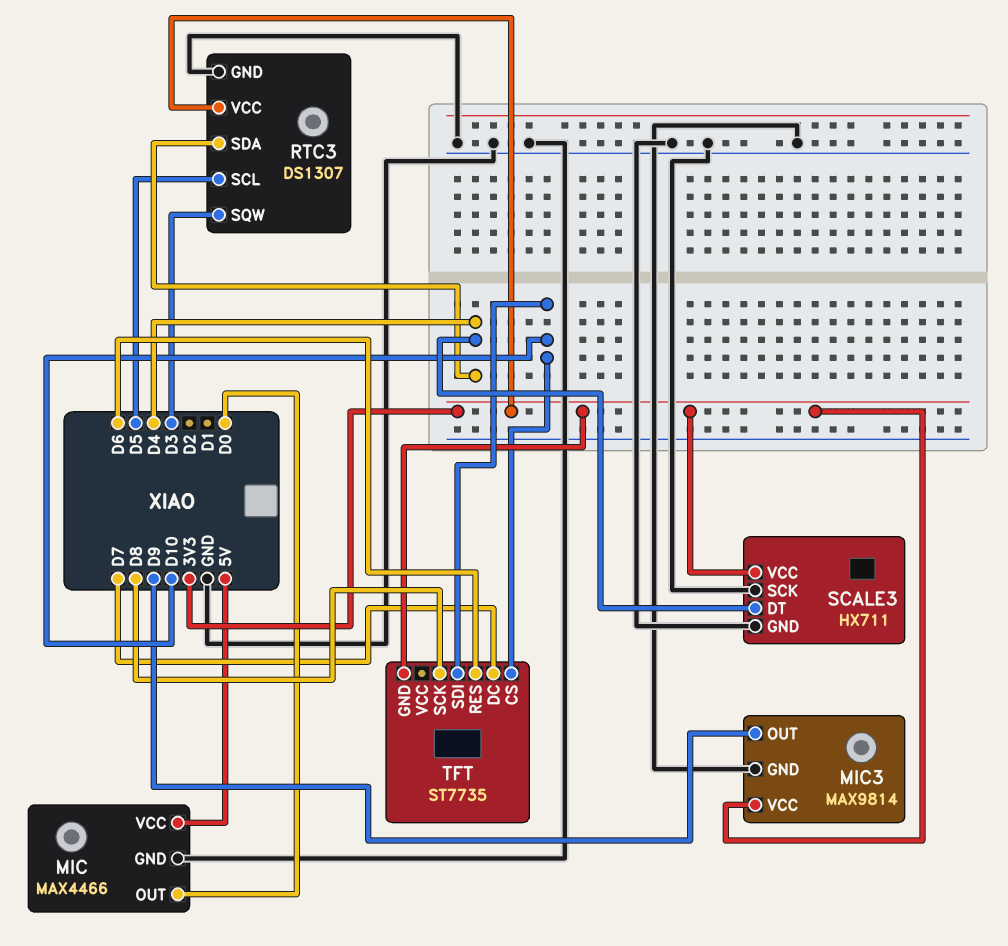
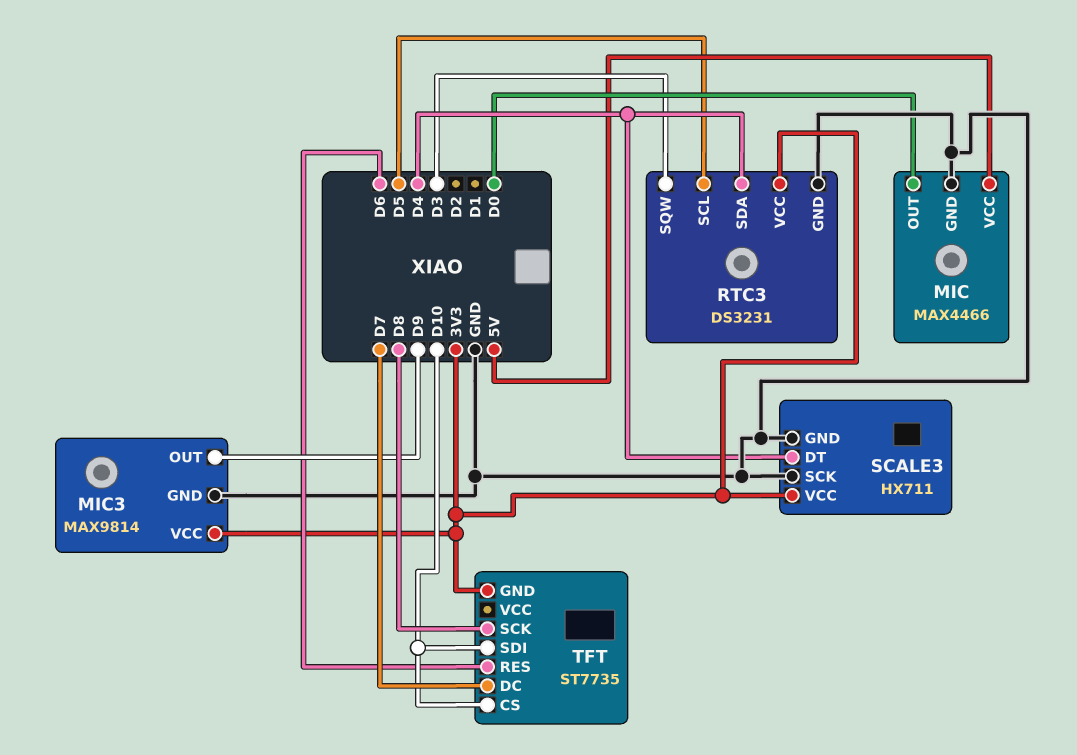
RTC3: DS1307 -> DS3231

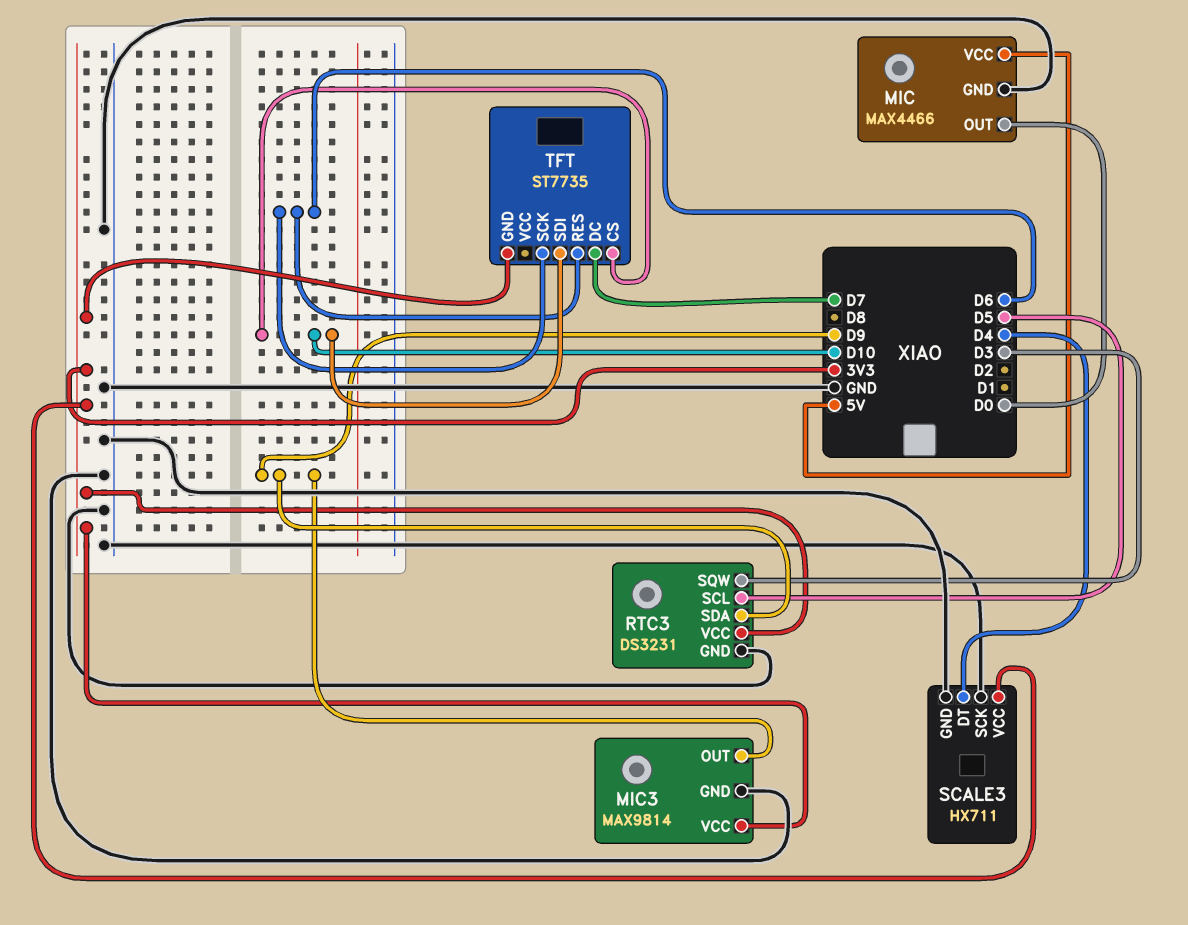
RTC3 pin SDA: D4 -> D9
TFT pin SCK: D8 -> D6

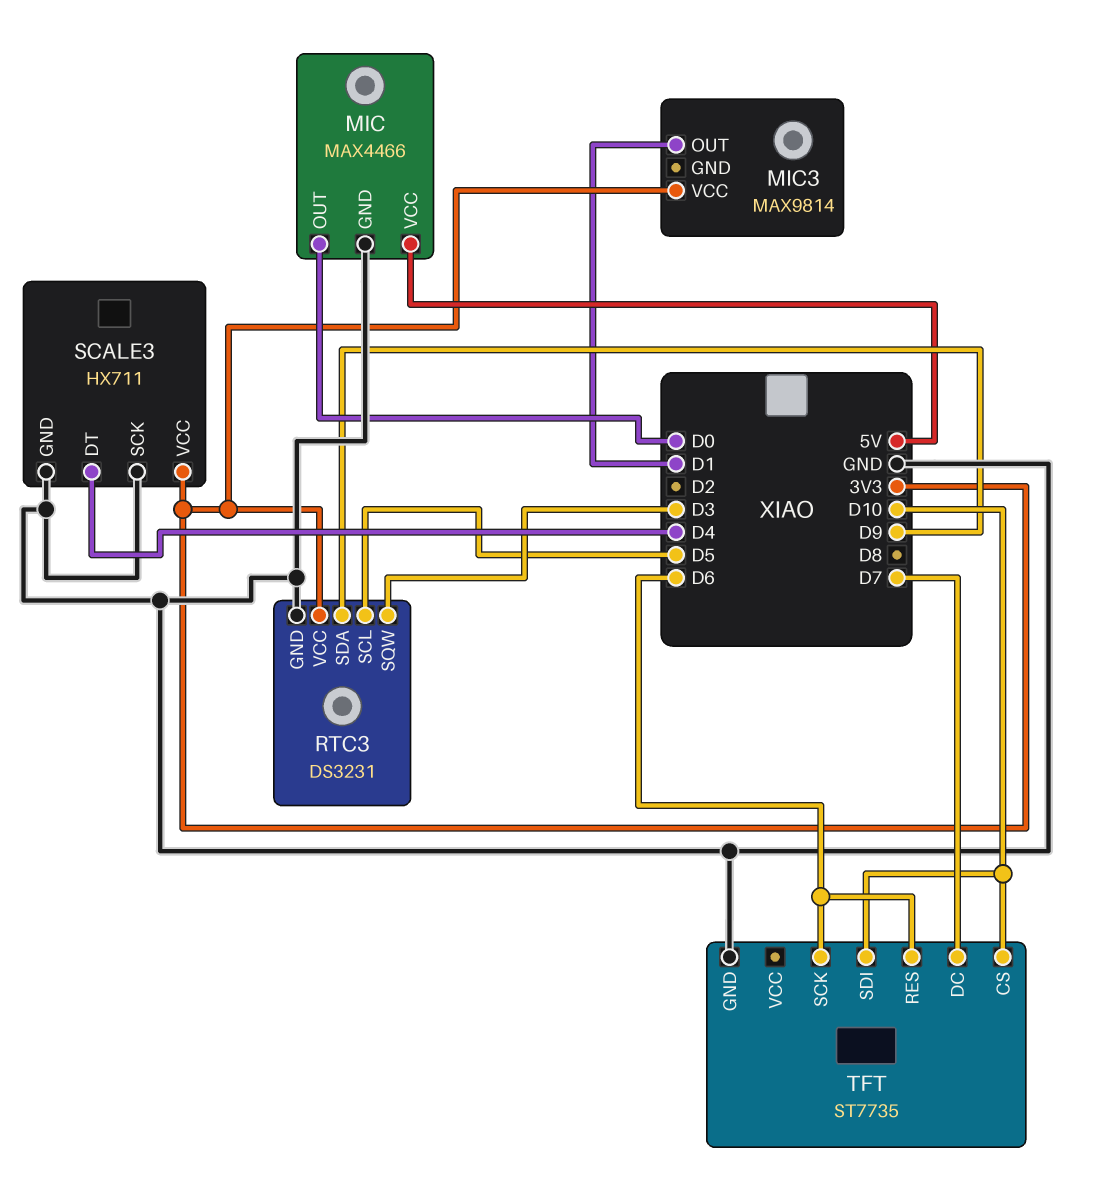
MIC3 pin GND: GND -> none
MIC3 pin OUT: D9 -> D1
TFT pin GND: 3V3 -> GND

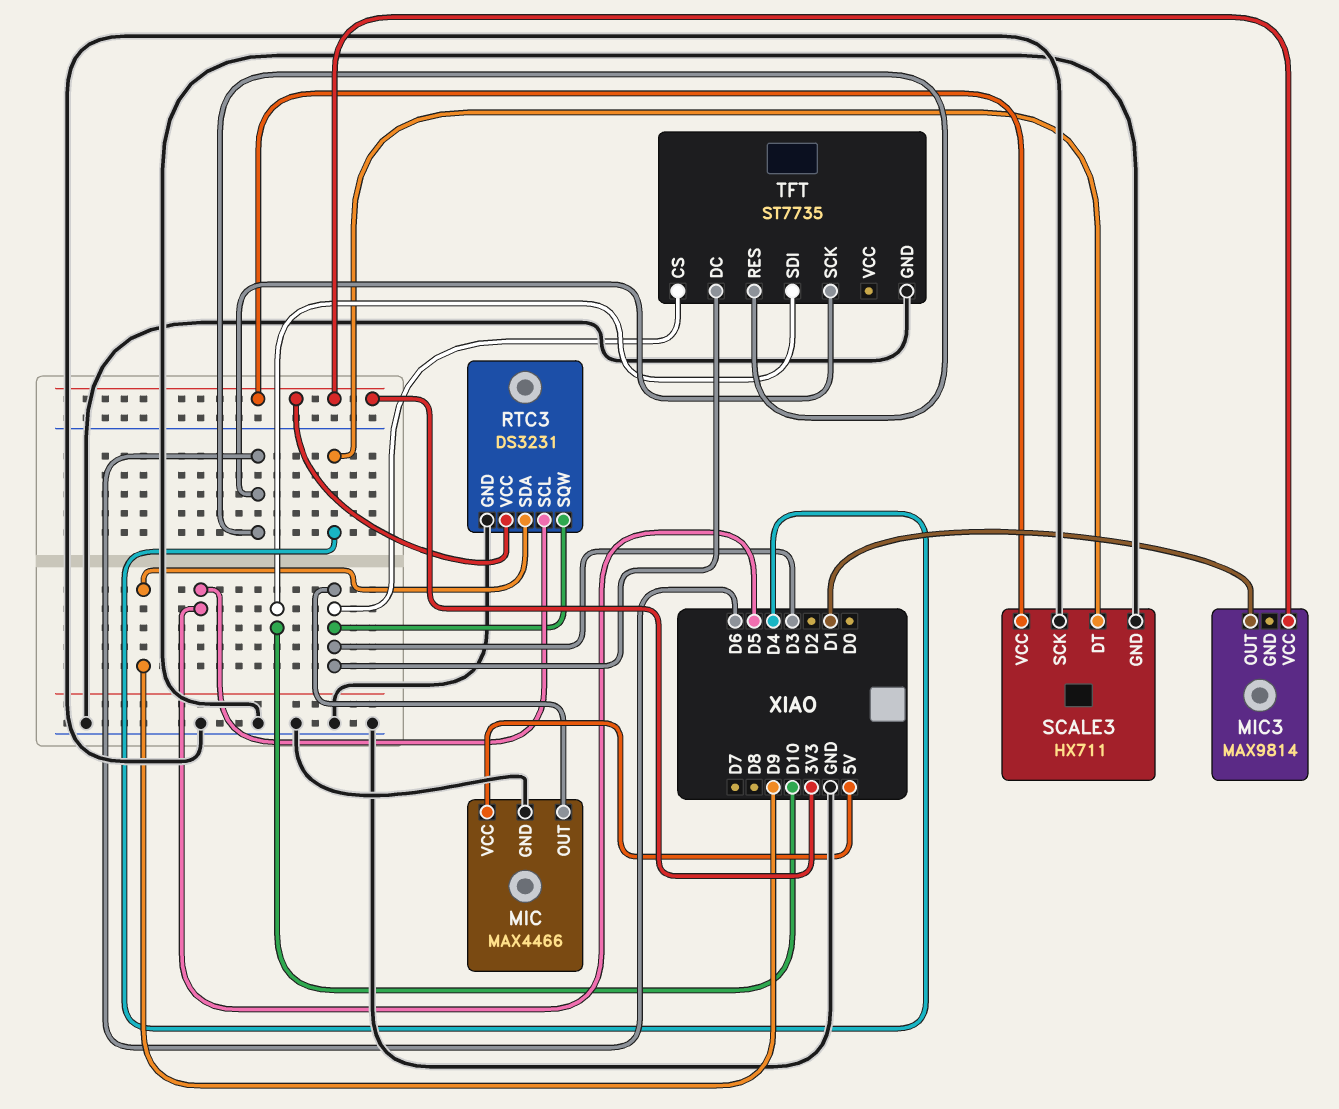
MIC pin OUT: D0 -> D3
TFT pin CS: D10 -> D3
TFT pin DC: D7 -> D3

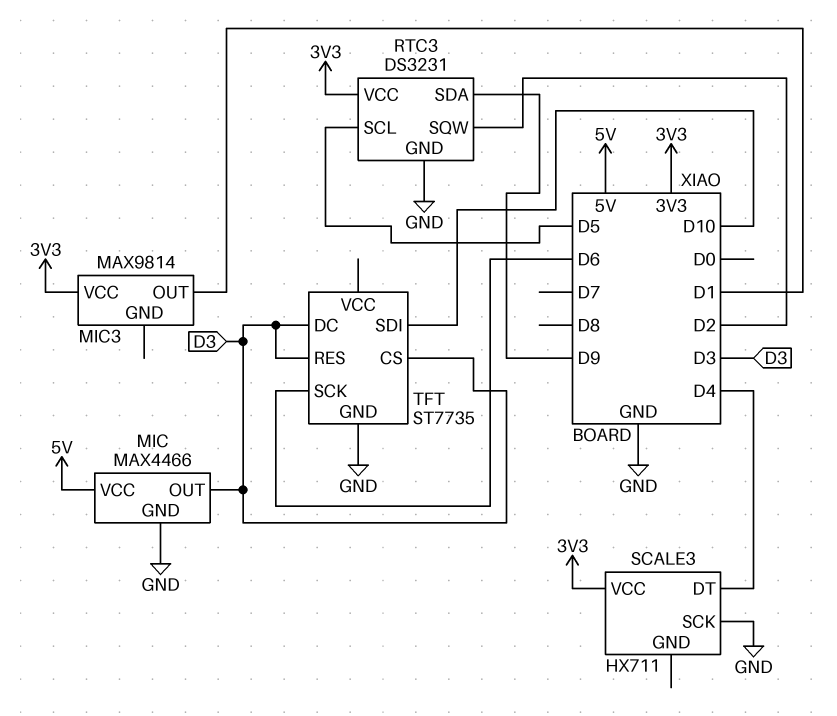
RTC3 pin SQW: D3 -> D2
SCALE3 pin GND: GND -> none
TFT pin RES: D6 -> D3

